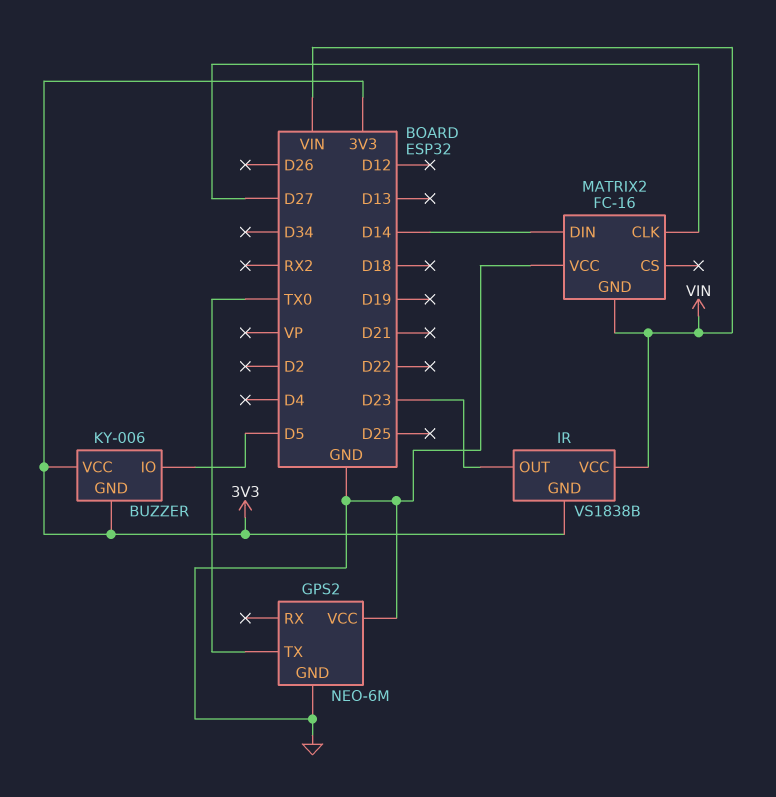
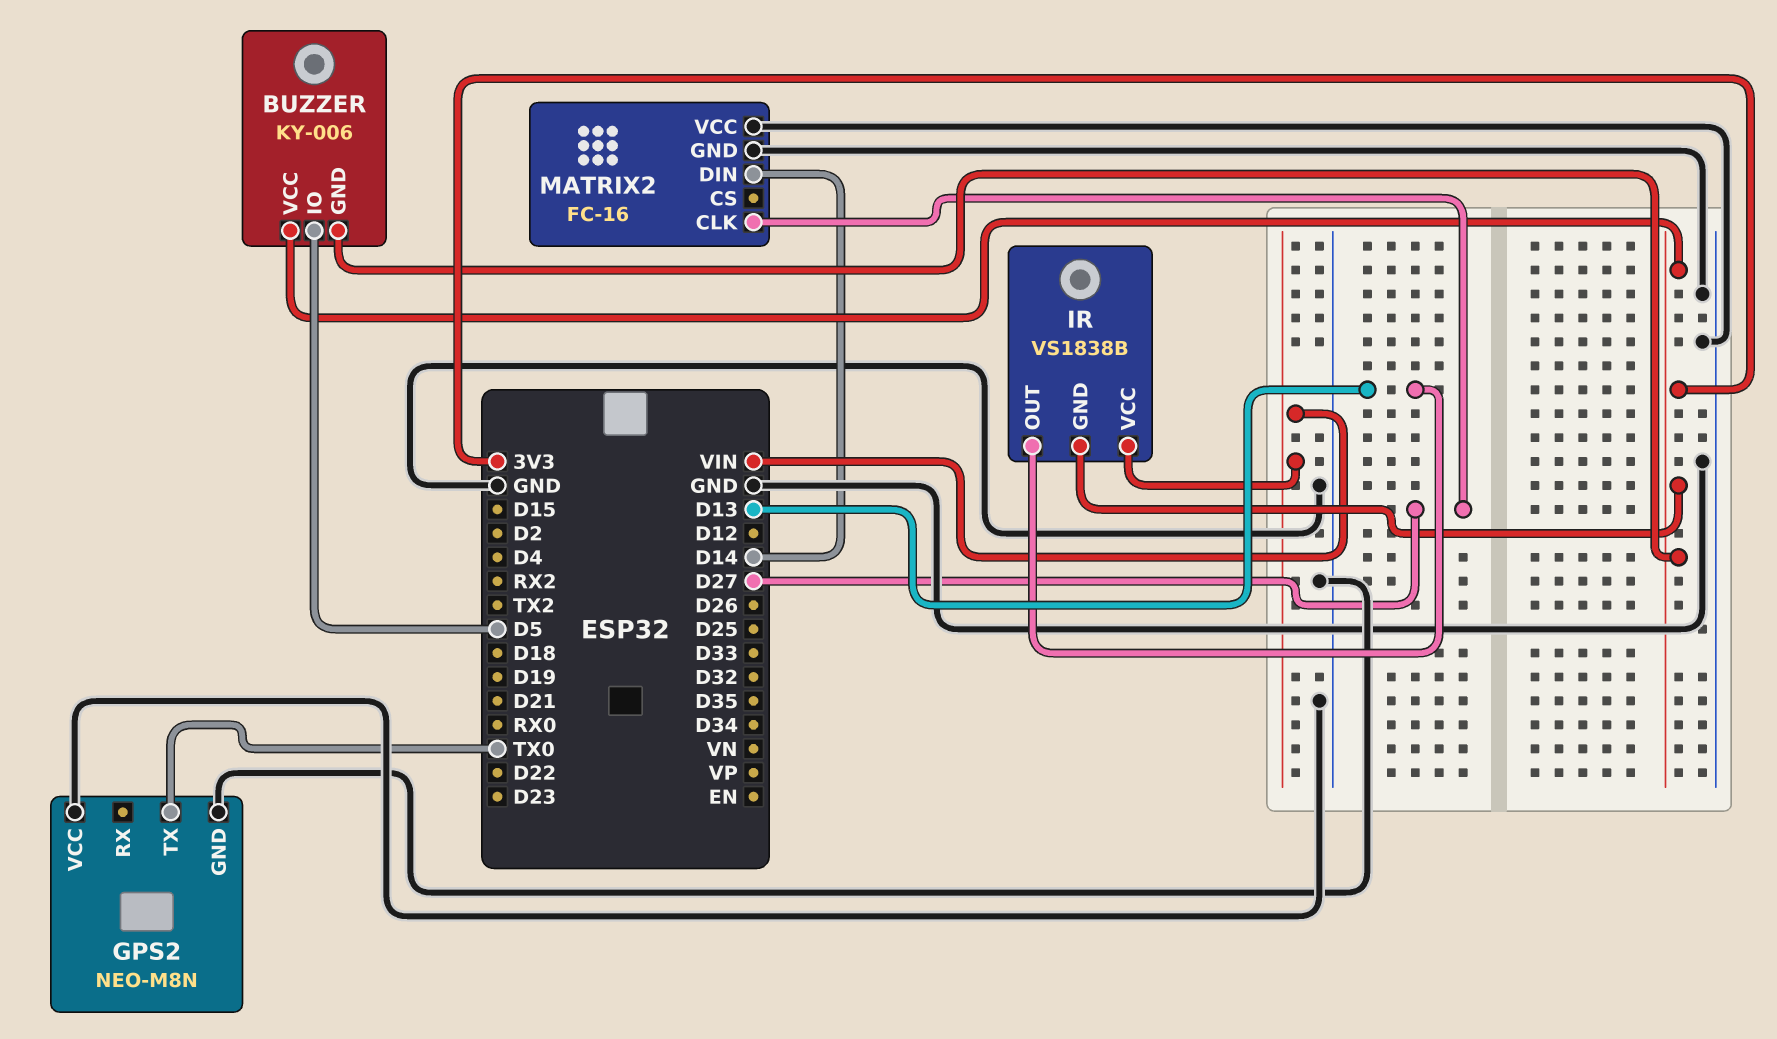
GPS2: NEO-6M -> NEO-M8N
IR pin OUT: D23 -> D13
MATRIX2 pin GND: VIN -> GND

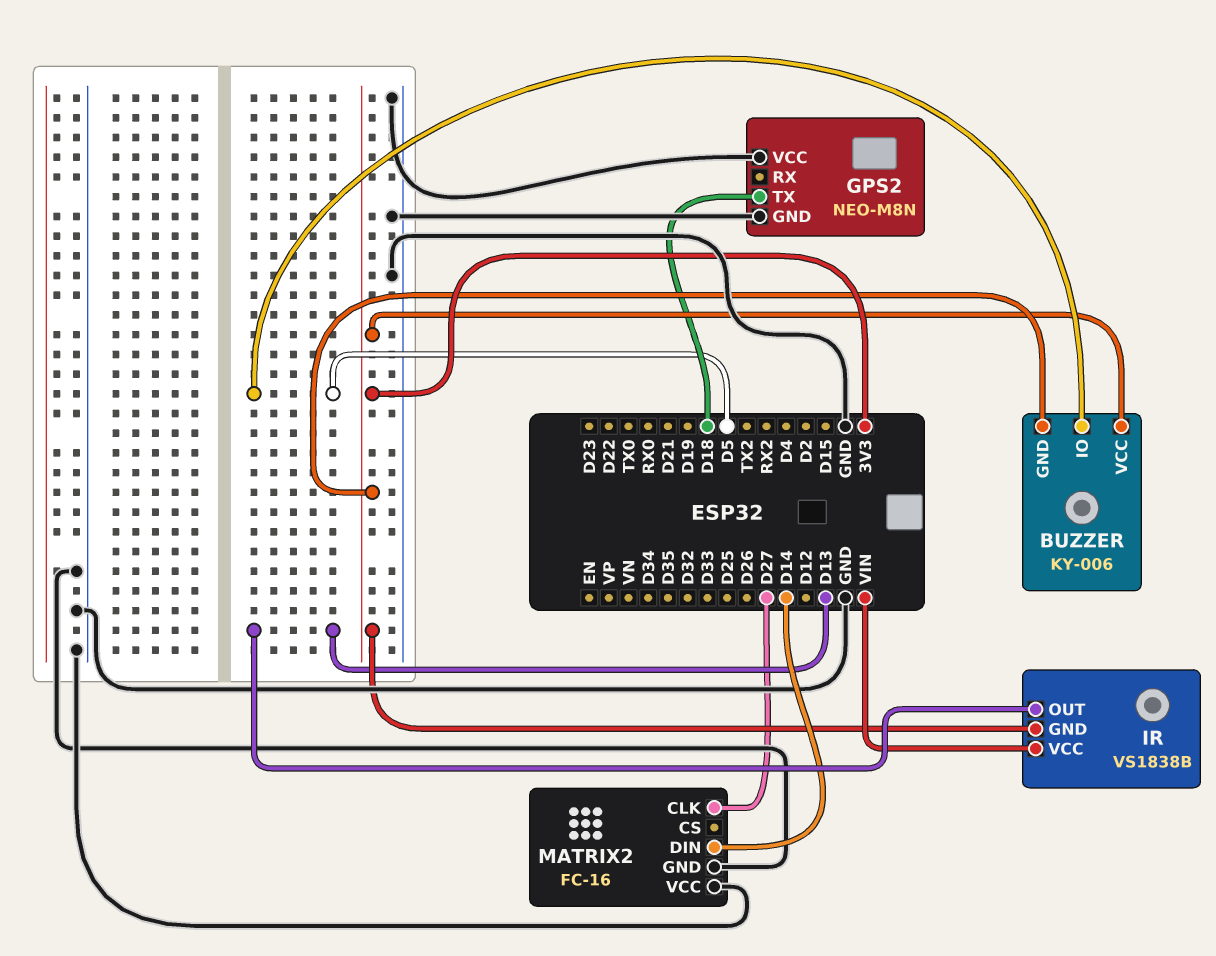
GPS2 pin TX: TX0 -> D18

